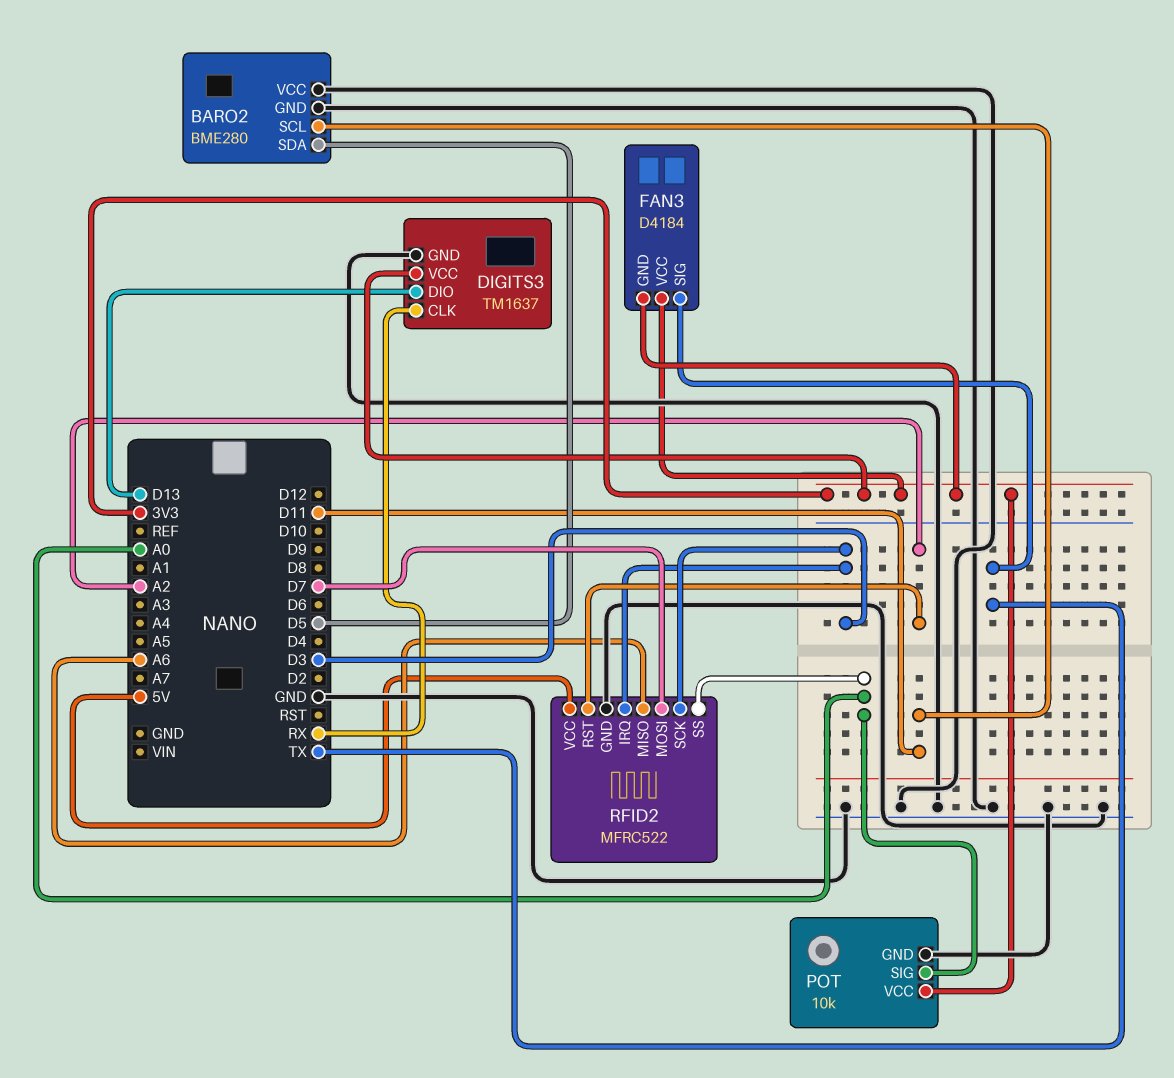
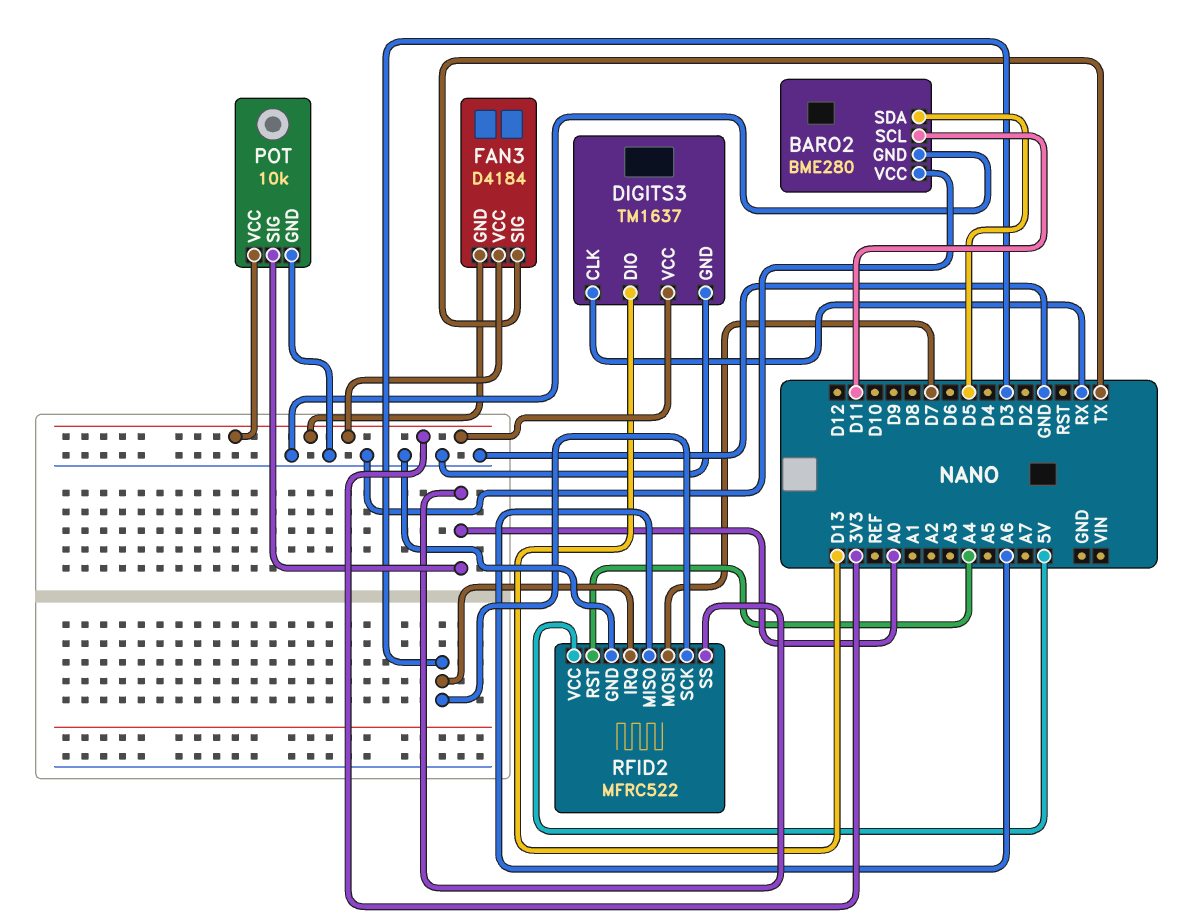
RFID2 pin RST: A2 -> A4

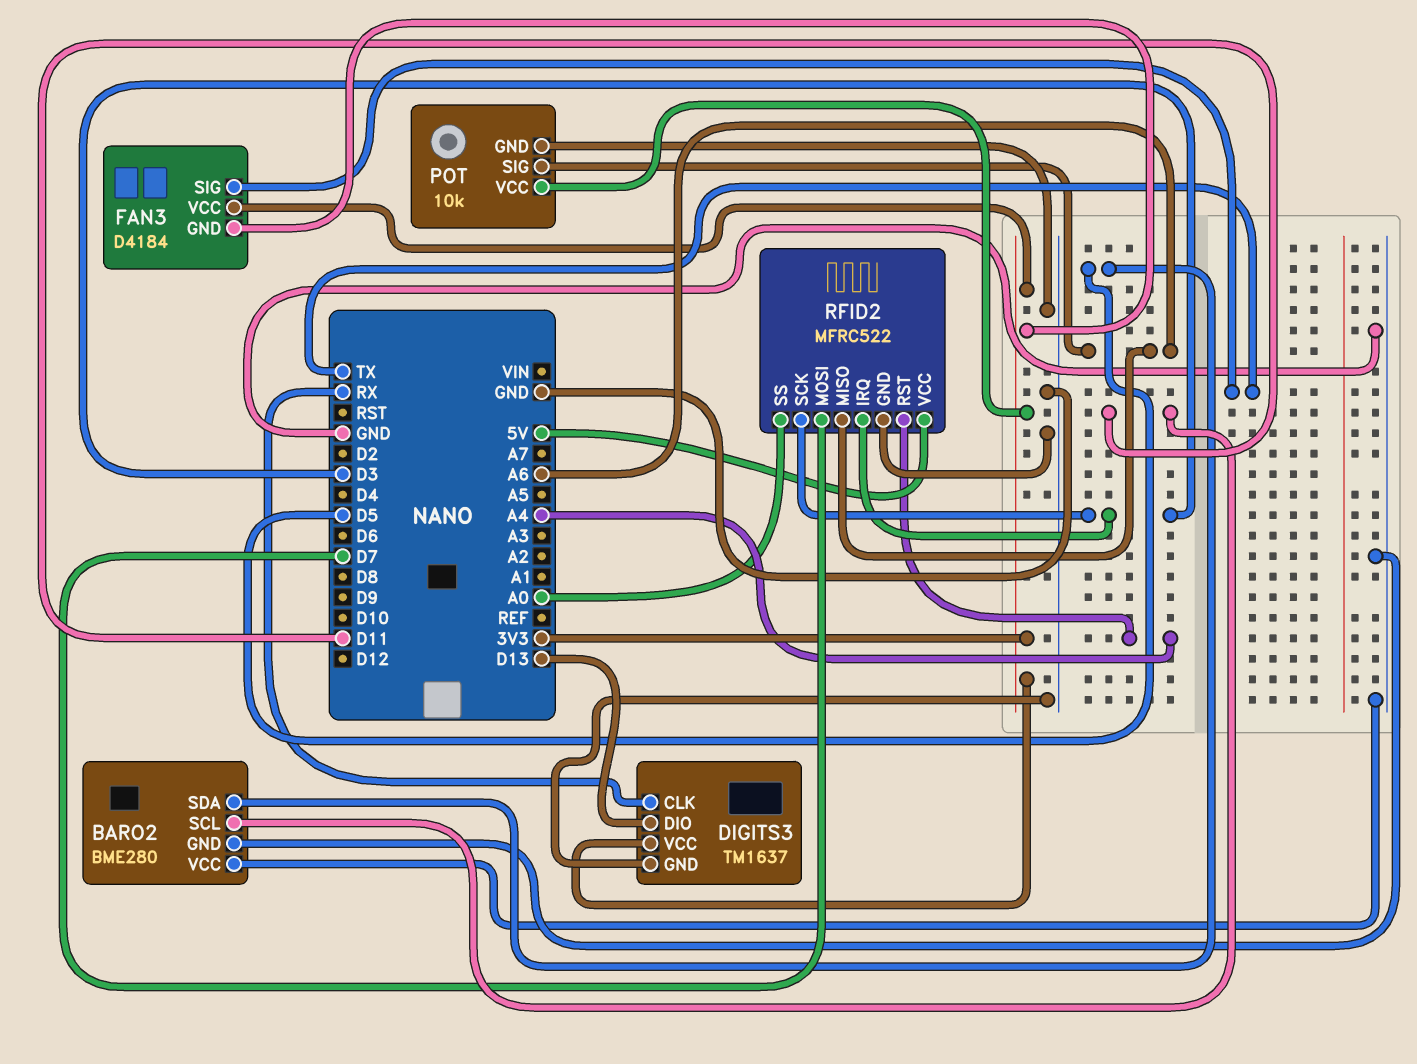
POT pin SIG: A0 -> A6

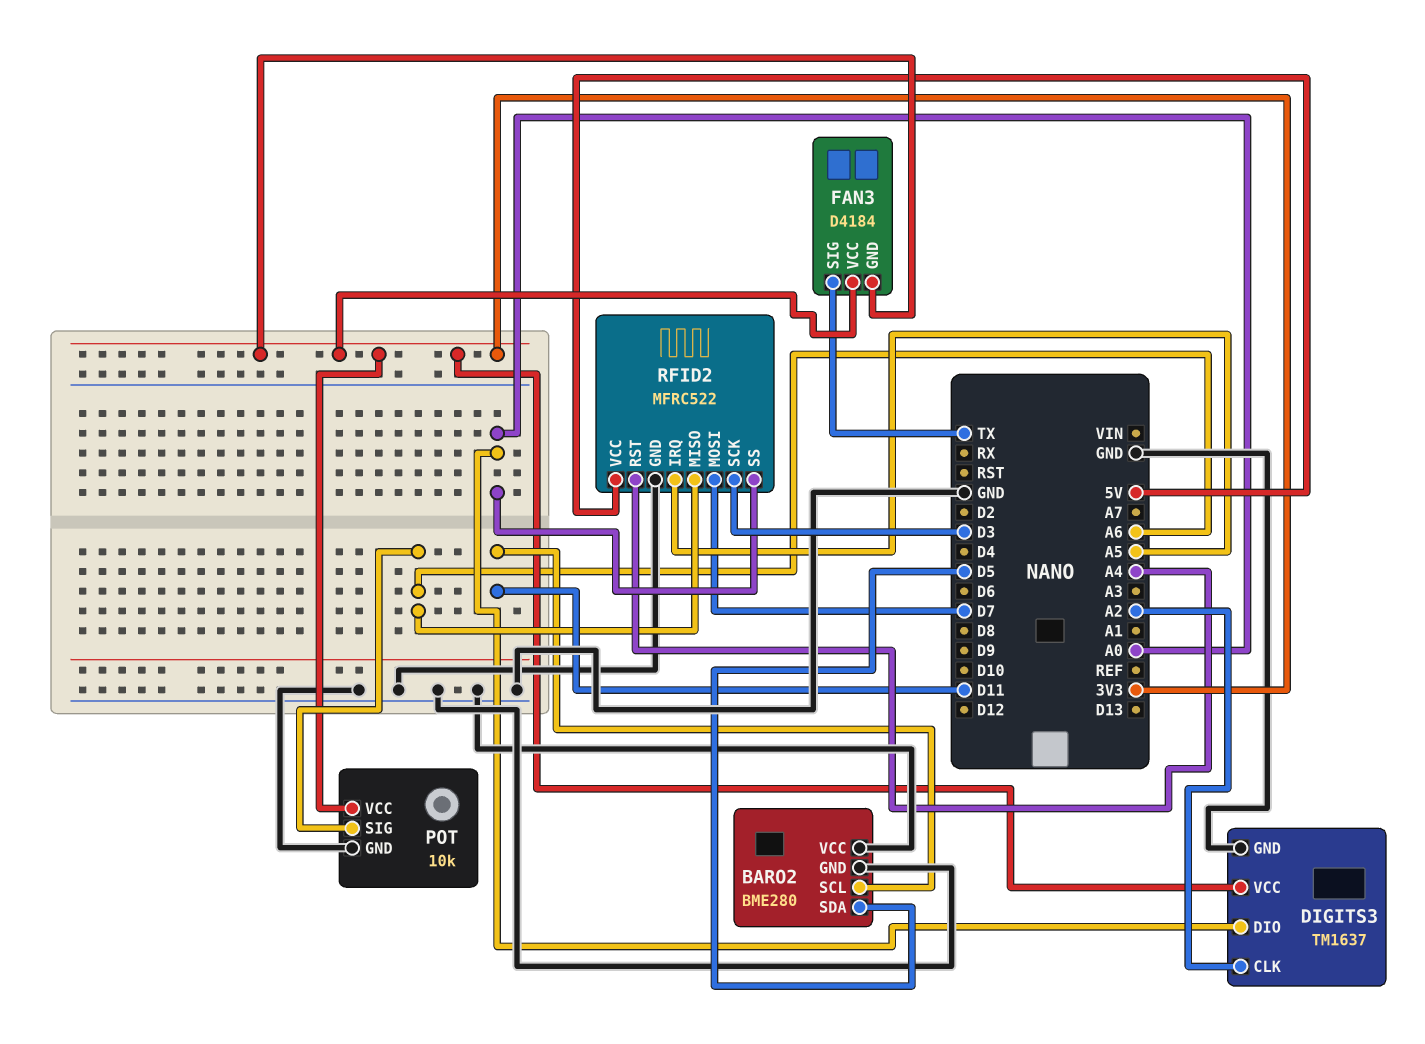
DIGITS3 pin CLK: RX -> A2
DIGITS3 pin DIO: D13 -> A0
RFID2 pin IRQ: D3 -> A5

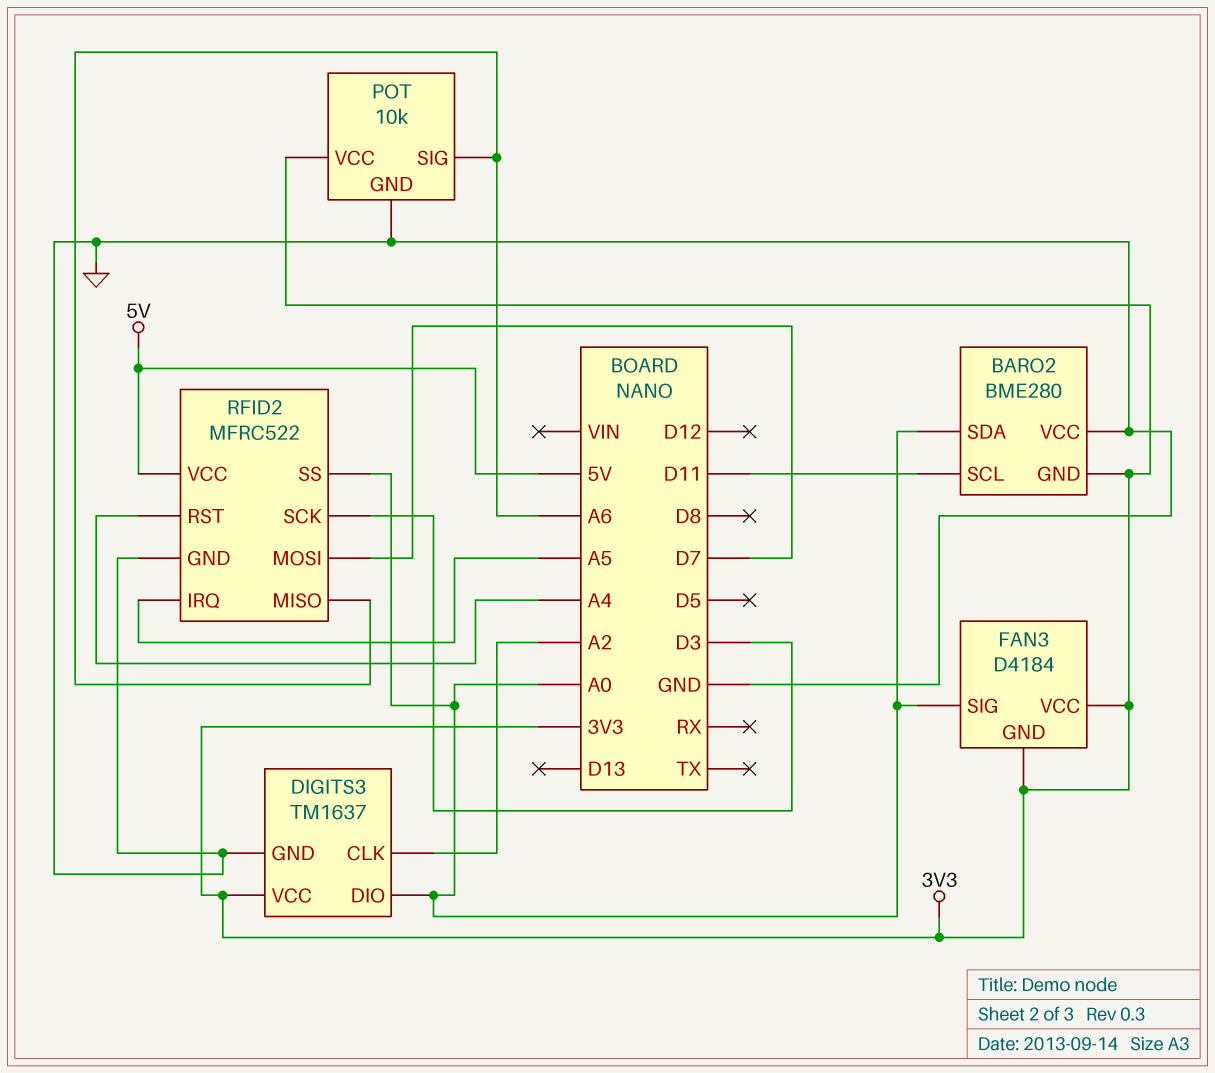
BARO2 pin GND: GND -> 3V3
BARO2 pin SDA: D5 -> A0
FAN3 pin SIG: TX -> A0

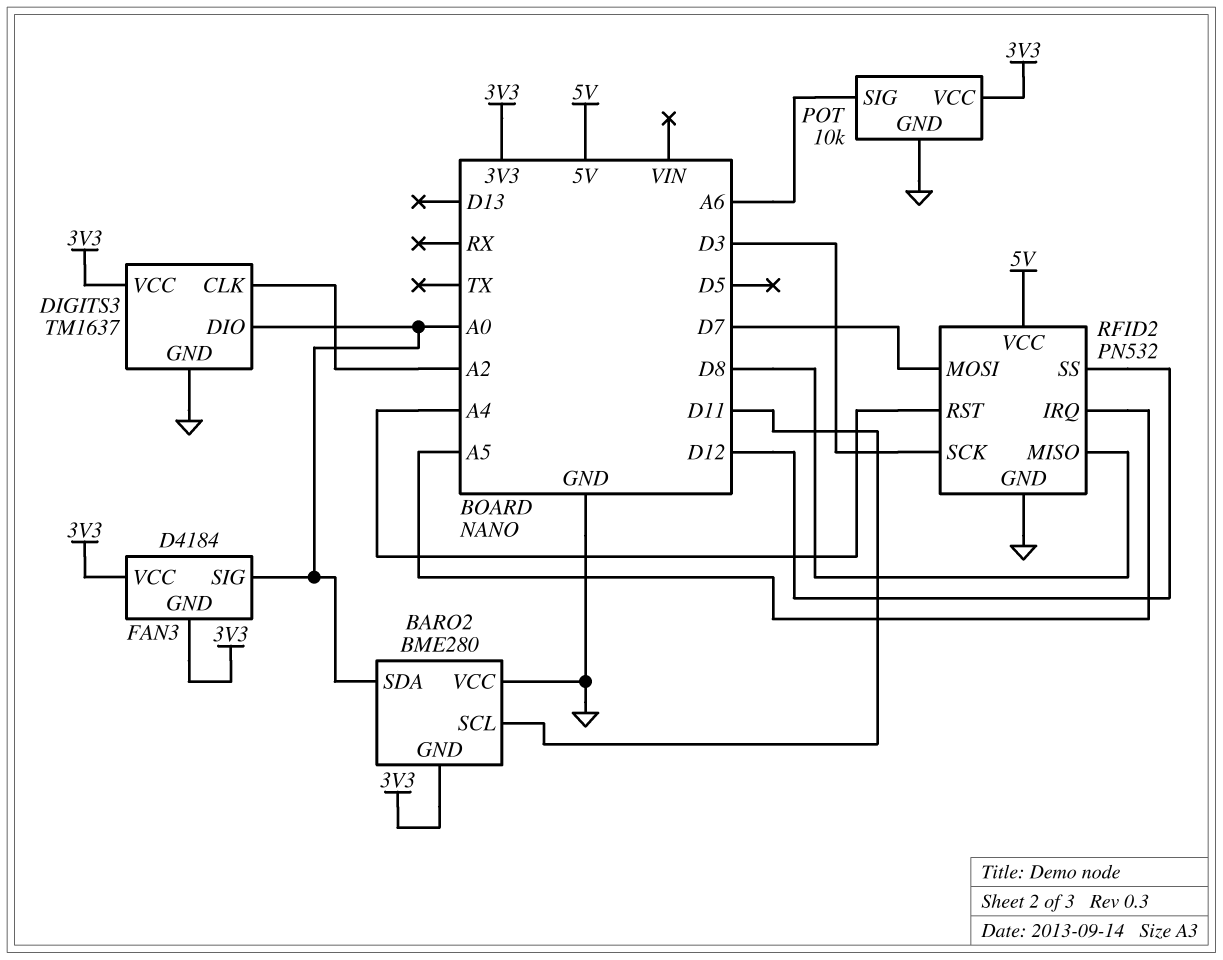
RFID2: MFRC522 -> PN532
RFID2 pin MISO: A6 -> D8
RFID2 pin SS: A0 -> D12

